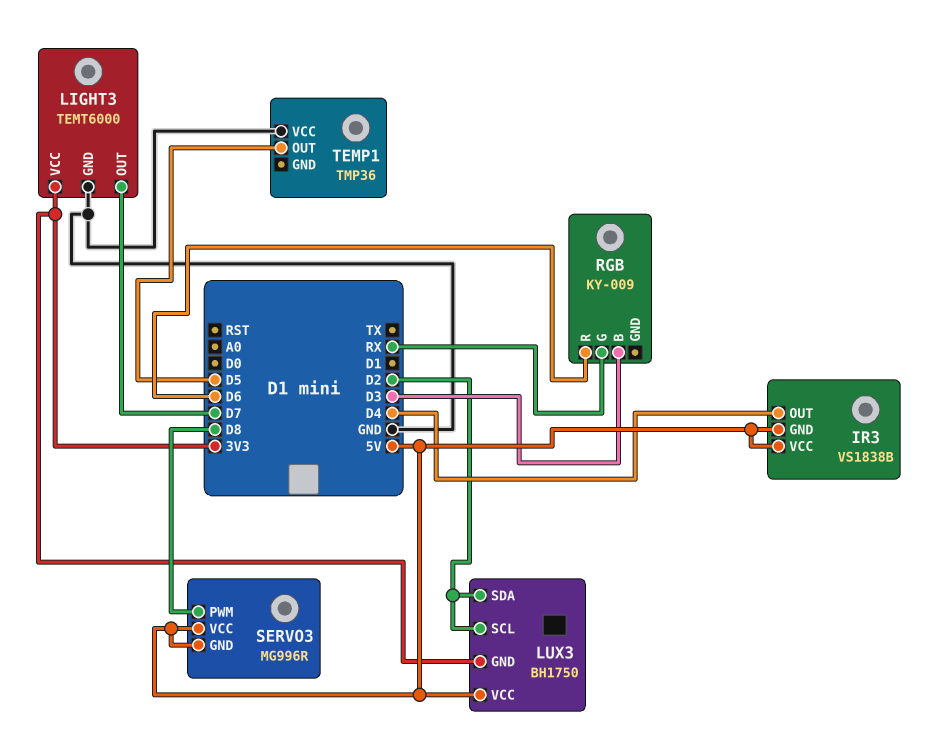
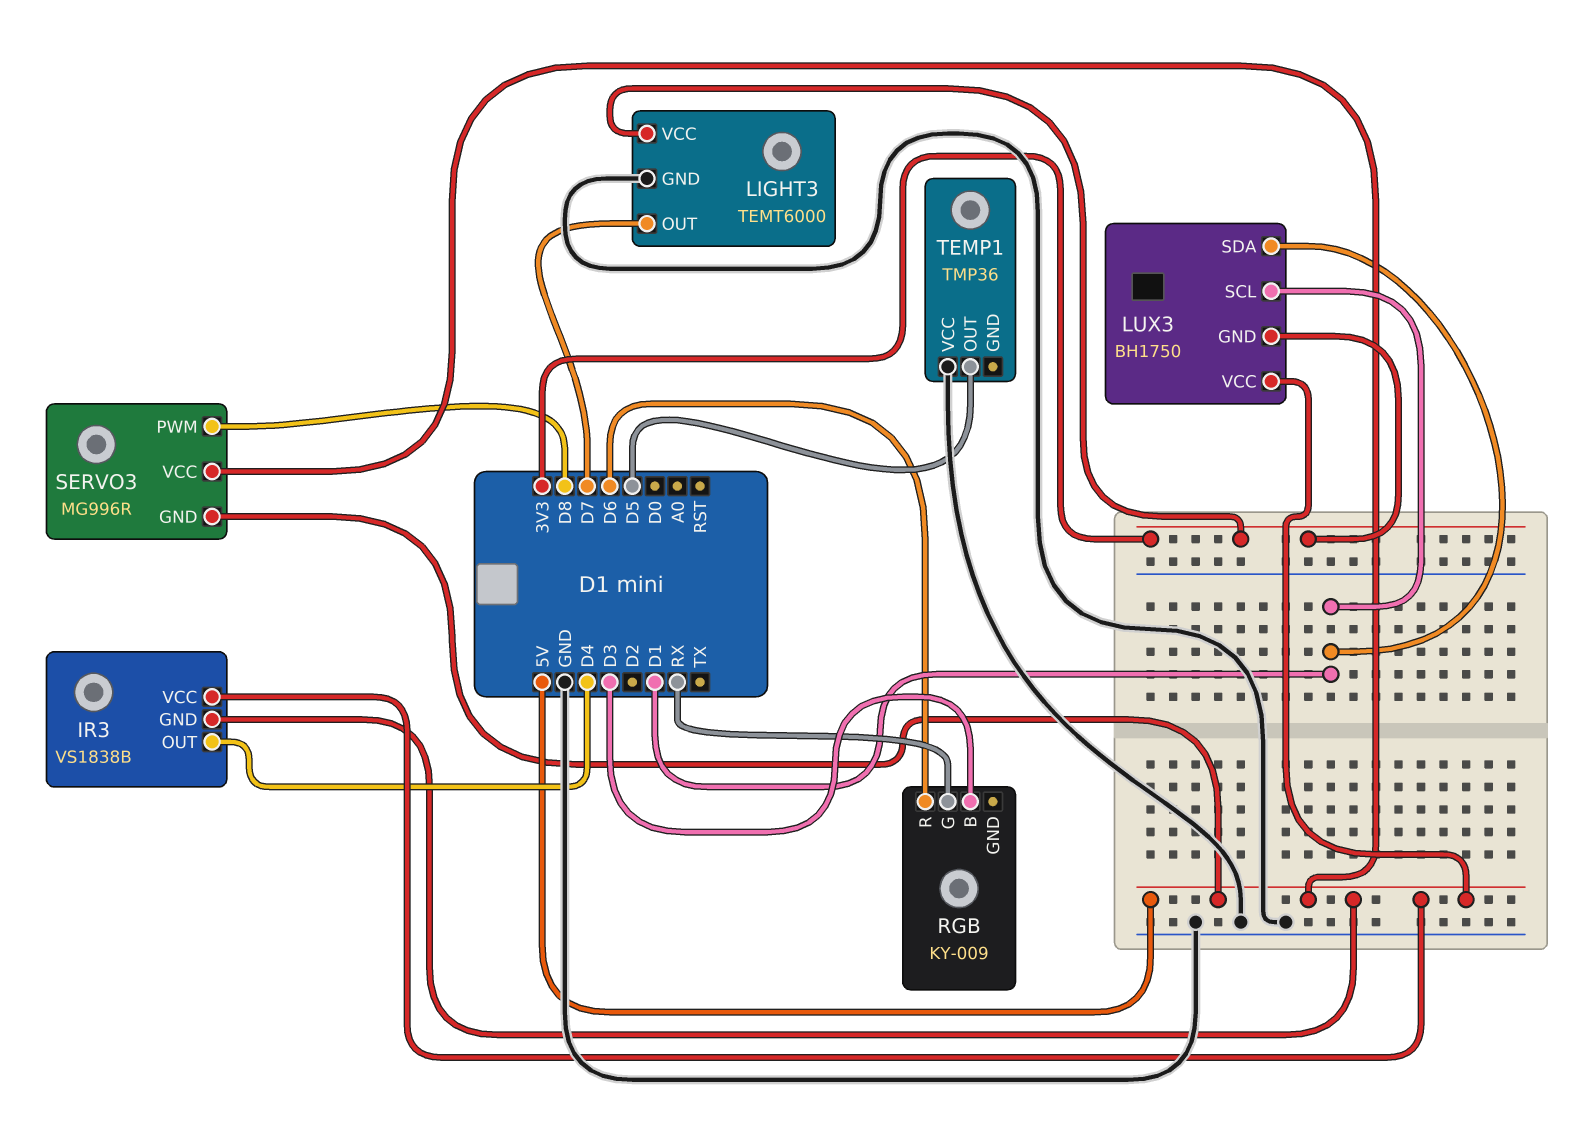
LUX3 pin SCL: D2 -> D1
LUX3 pin SDA: D2 -> D1

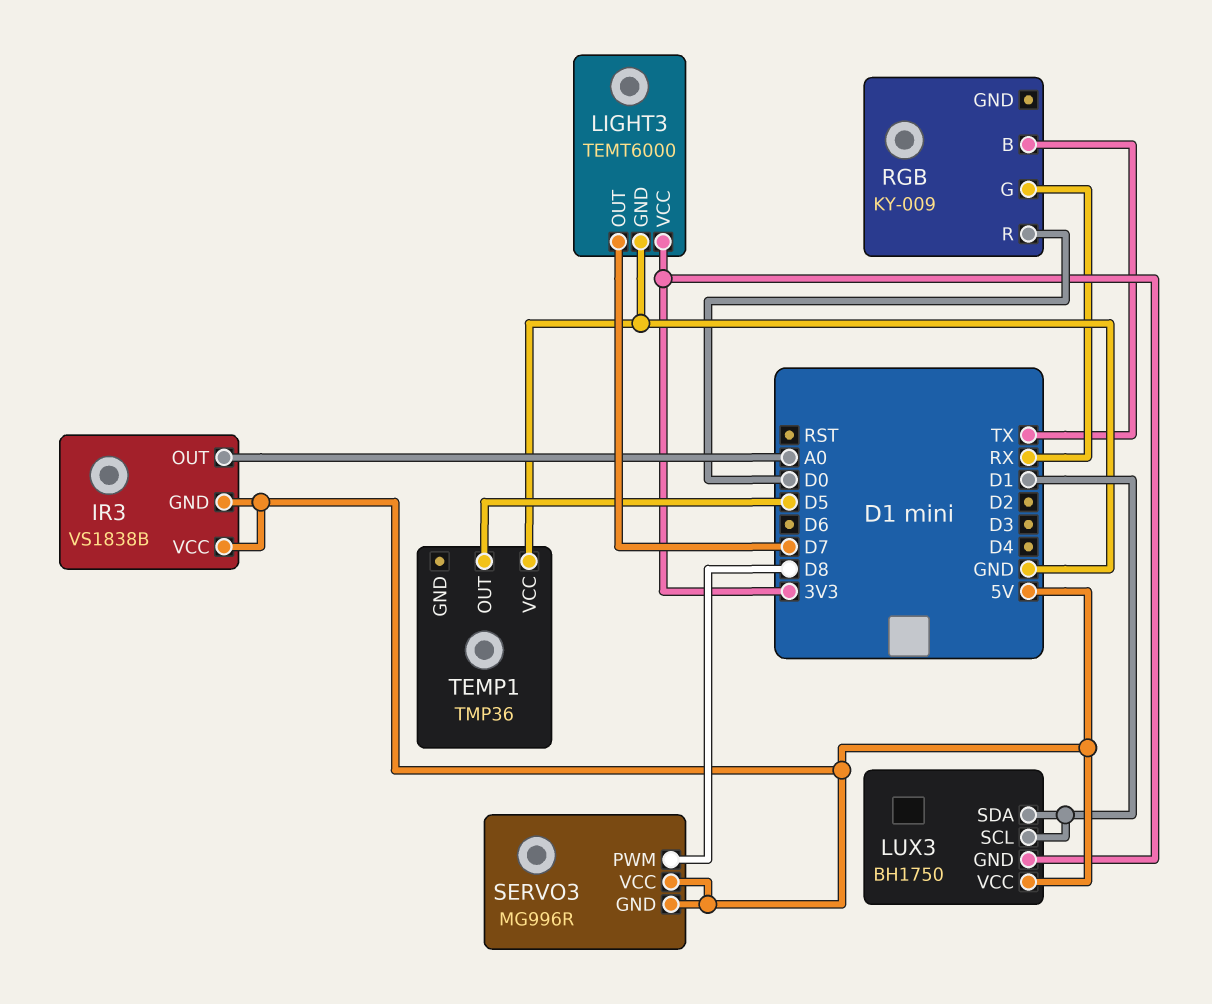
IR3 pin OUT: D4 -> A0
RGB pin B: D3 -> TX
RGB pin R: D6 -> D0

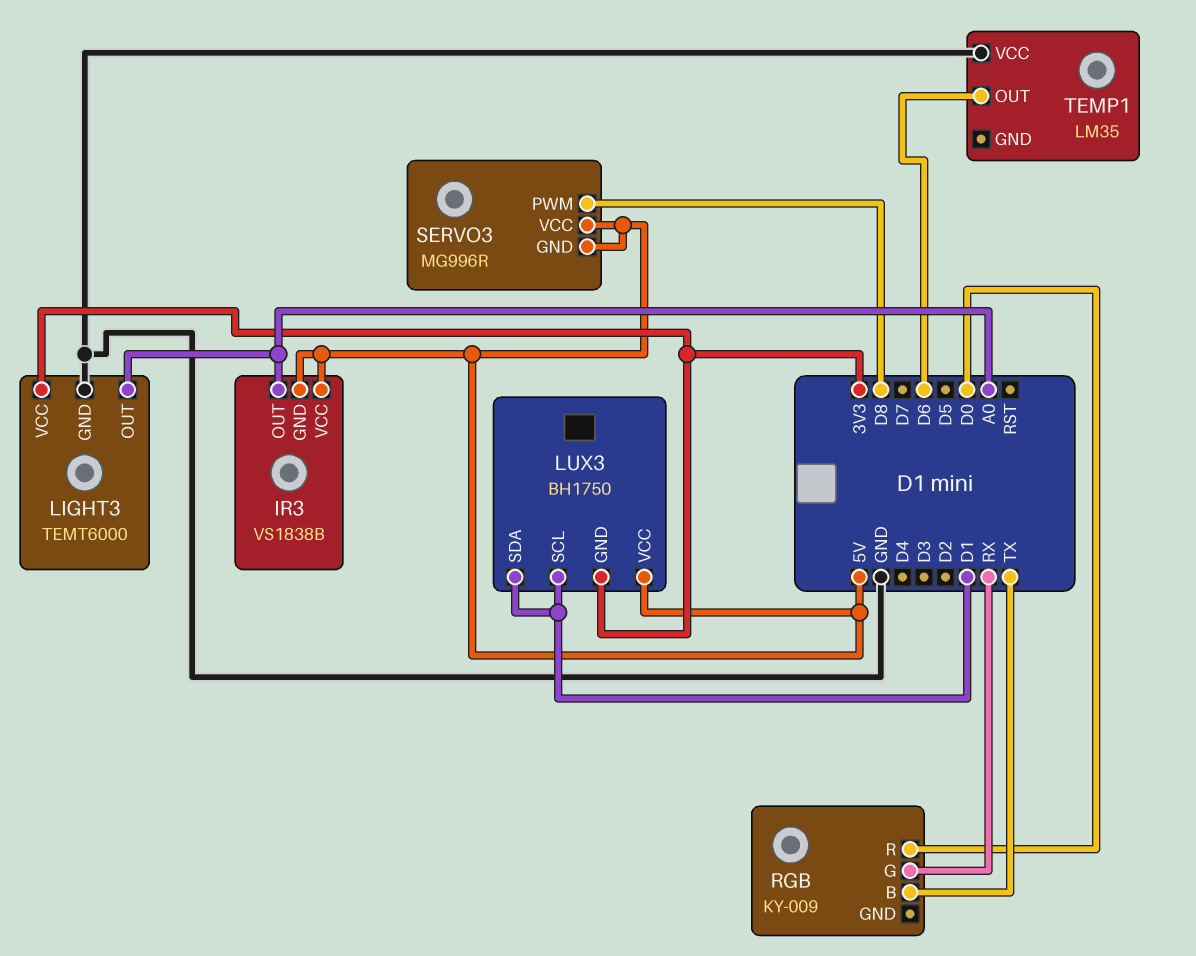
LIGHT3 pin OUT: D7 -> A0
TEMP1: TMP36 -> LM35
TEMP1 pin OUT: D5 -> D6

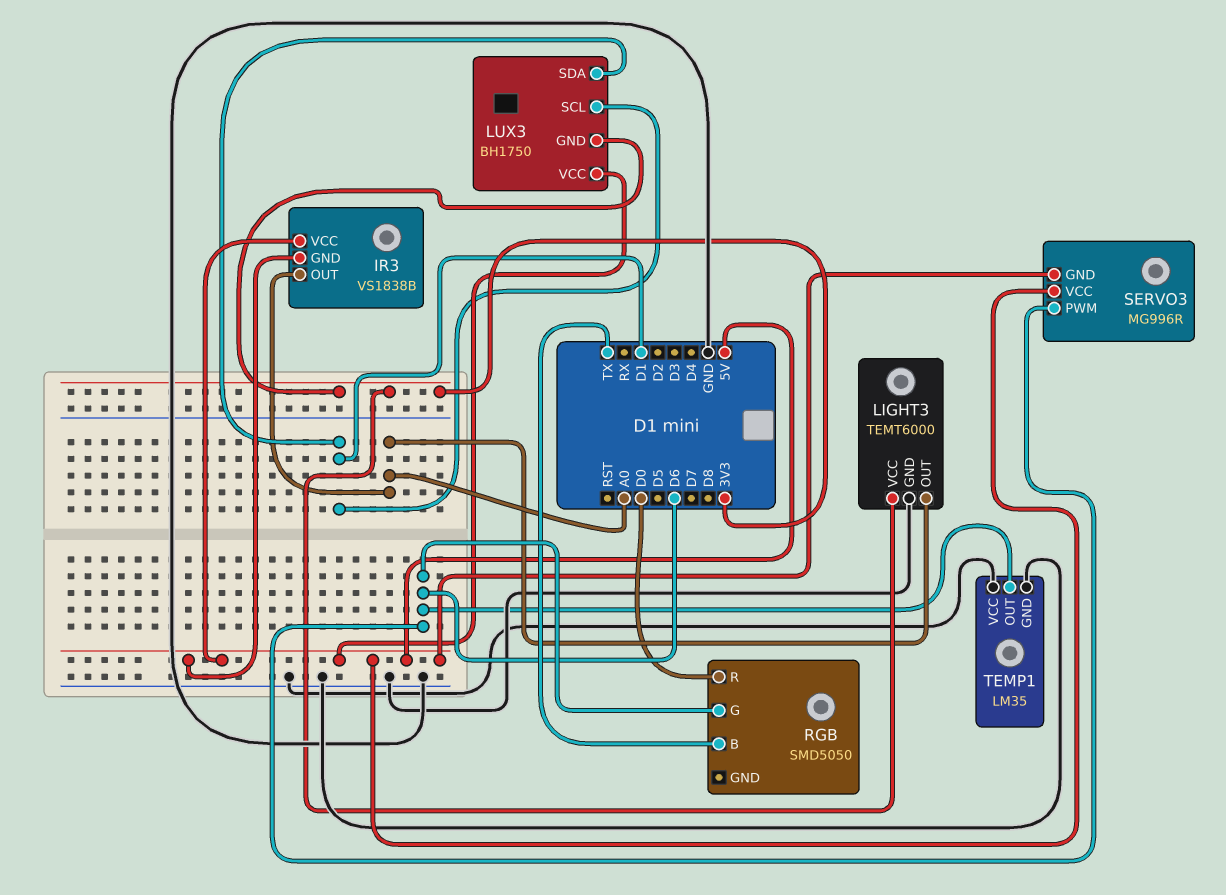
RGB: KY-009 -> SMD5050
RGB pin G: RX -> D6
SERVO3 pin PWM: D8 -> D6
TEMP1 pin GND: none -> GND

